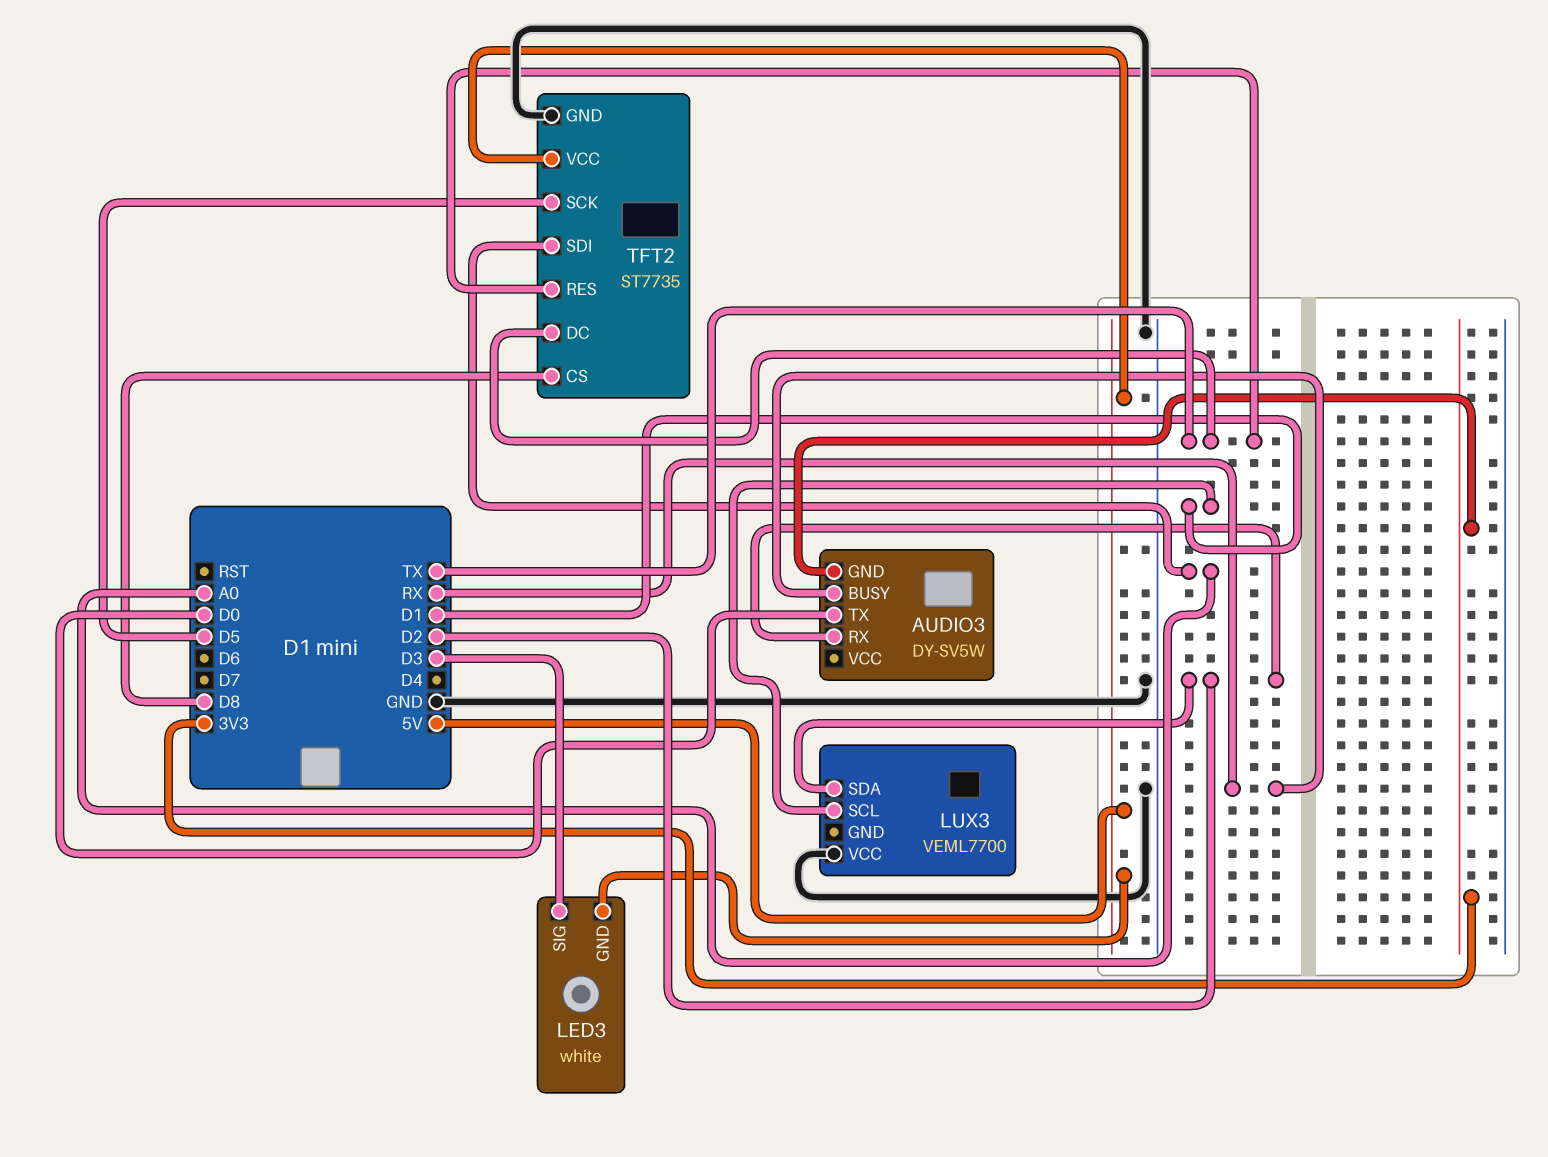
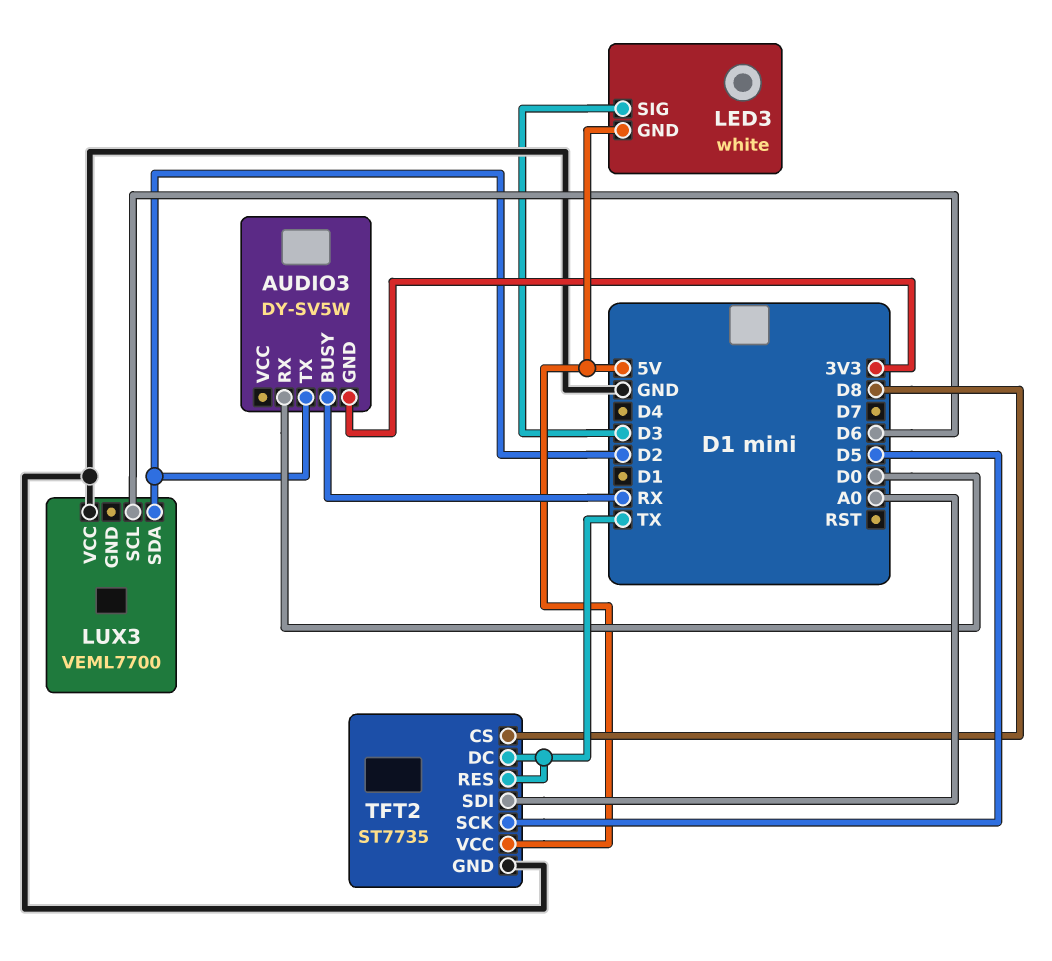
AUDIO3 pin RX: D2 -> D0
AUDIO3 pin TX: D0 -> D2
LUX3 pin SCL: D1 -> D6

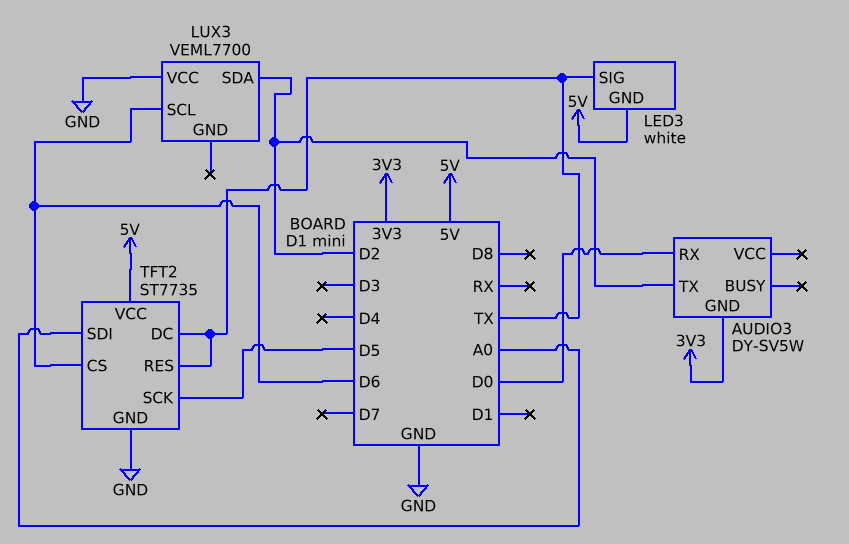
AUDIO3 pin BUSY: RX -> none
LED3 pin SIG: D3 -> TX
TFT2 pin CS: D8 -> D6

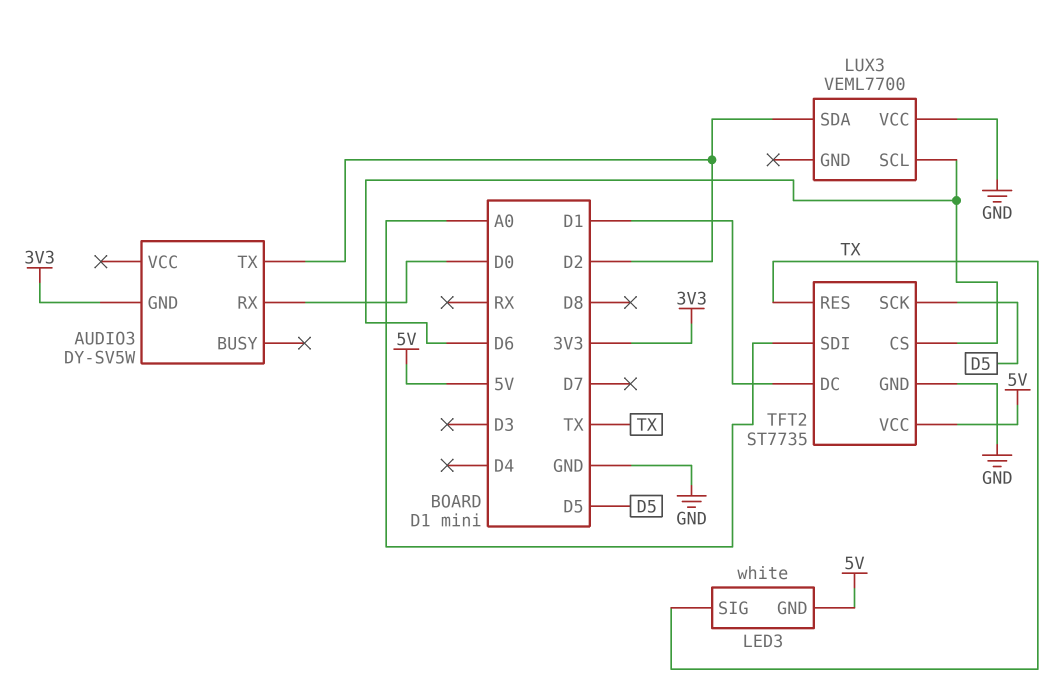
TFT2 pin DC: TX -> D1

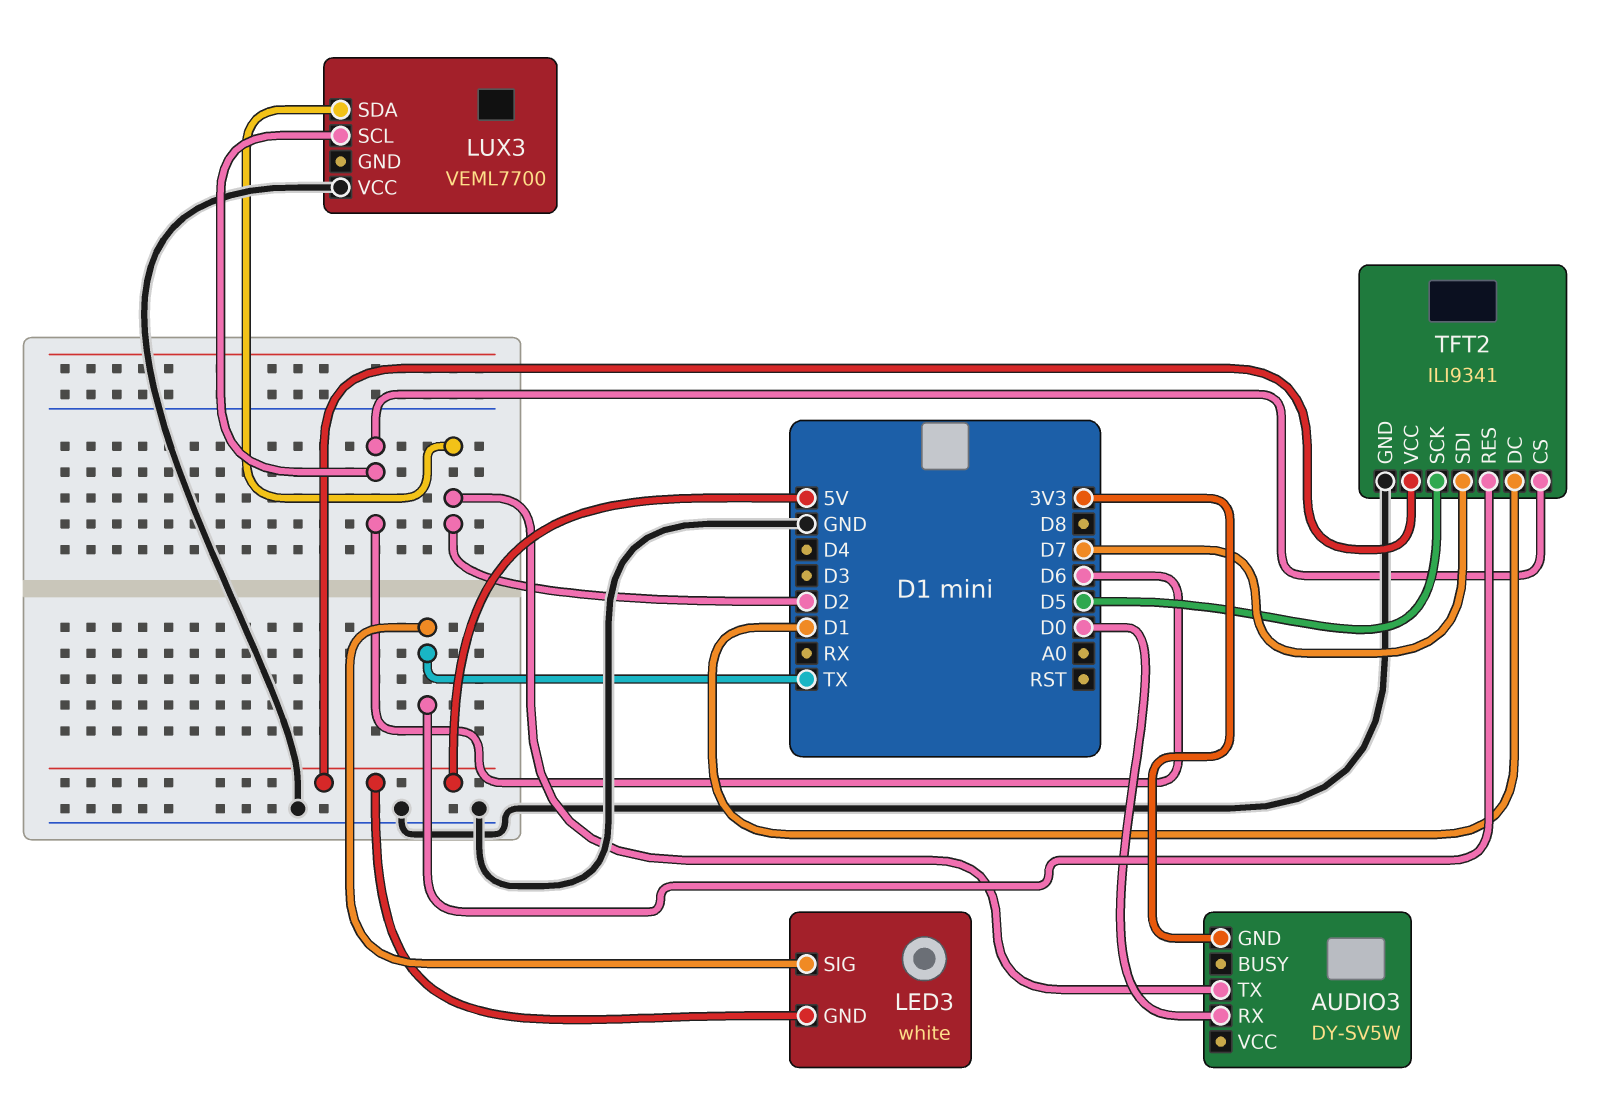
TFT2: ST7735 -> ILI9341
TFT2 pin SDI: A0 -> D7

